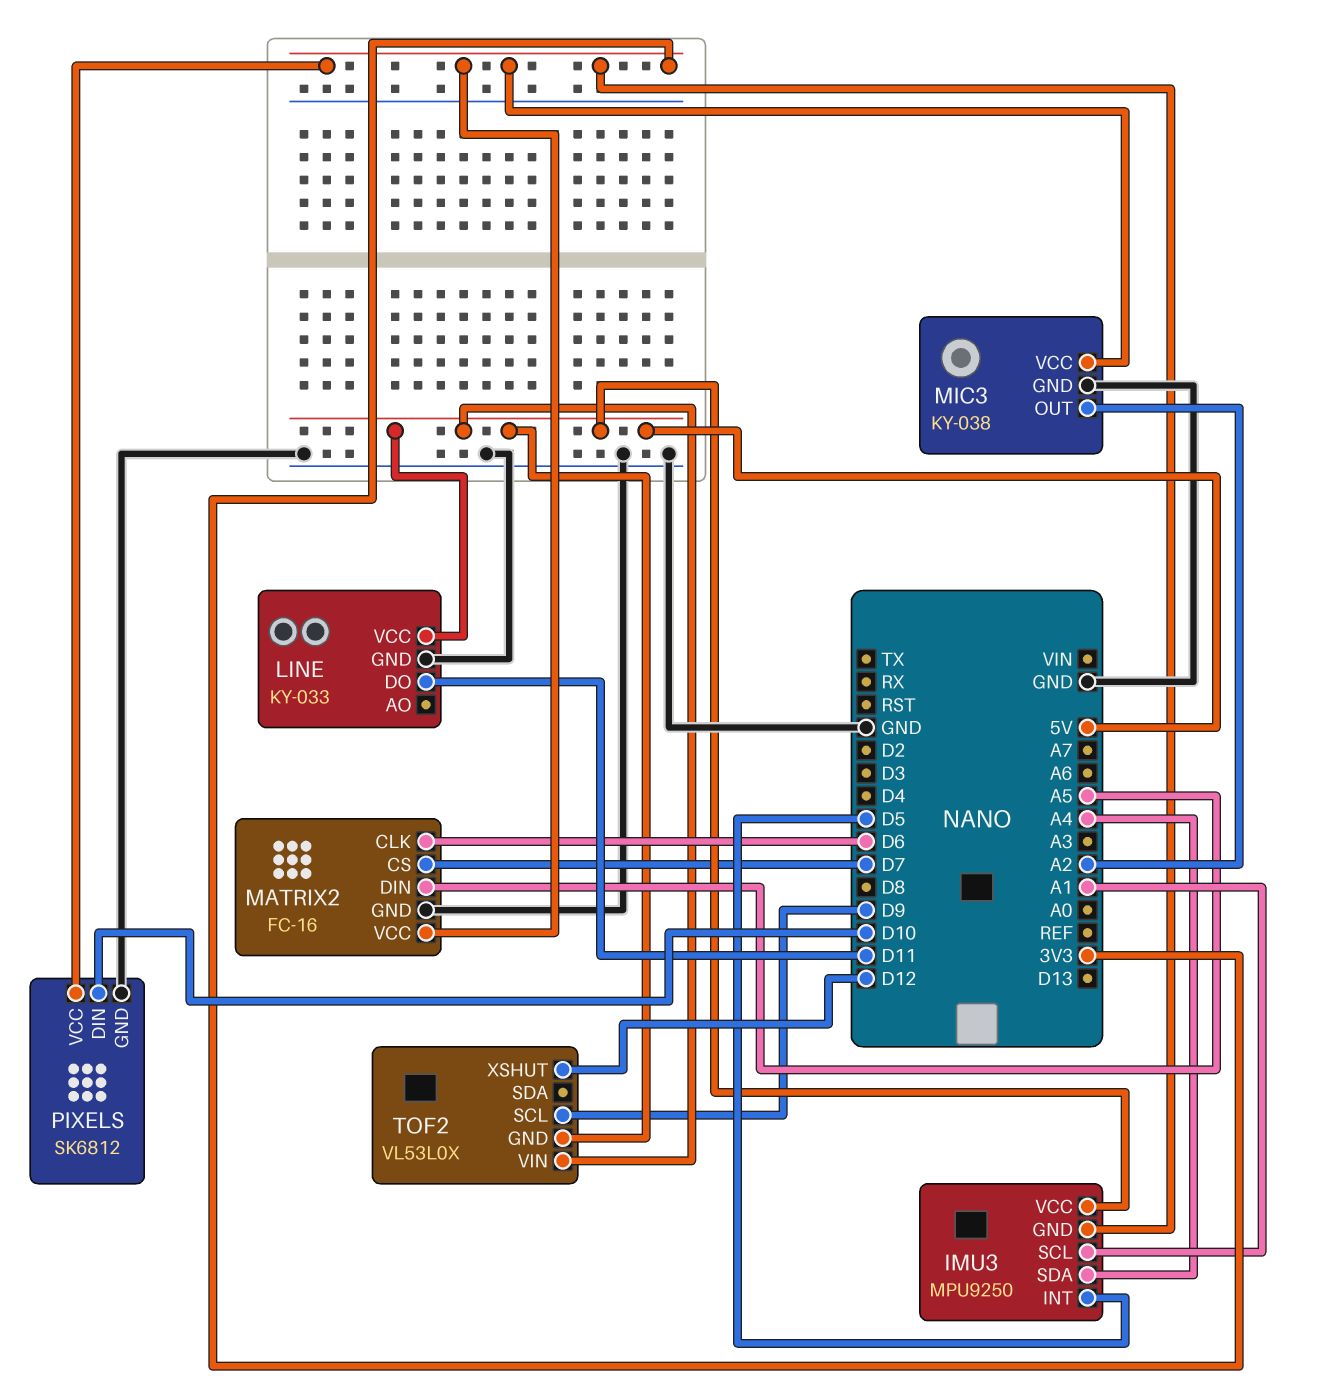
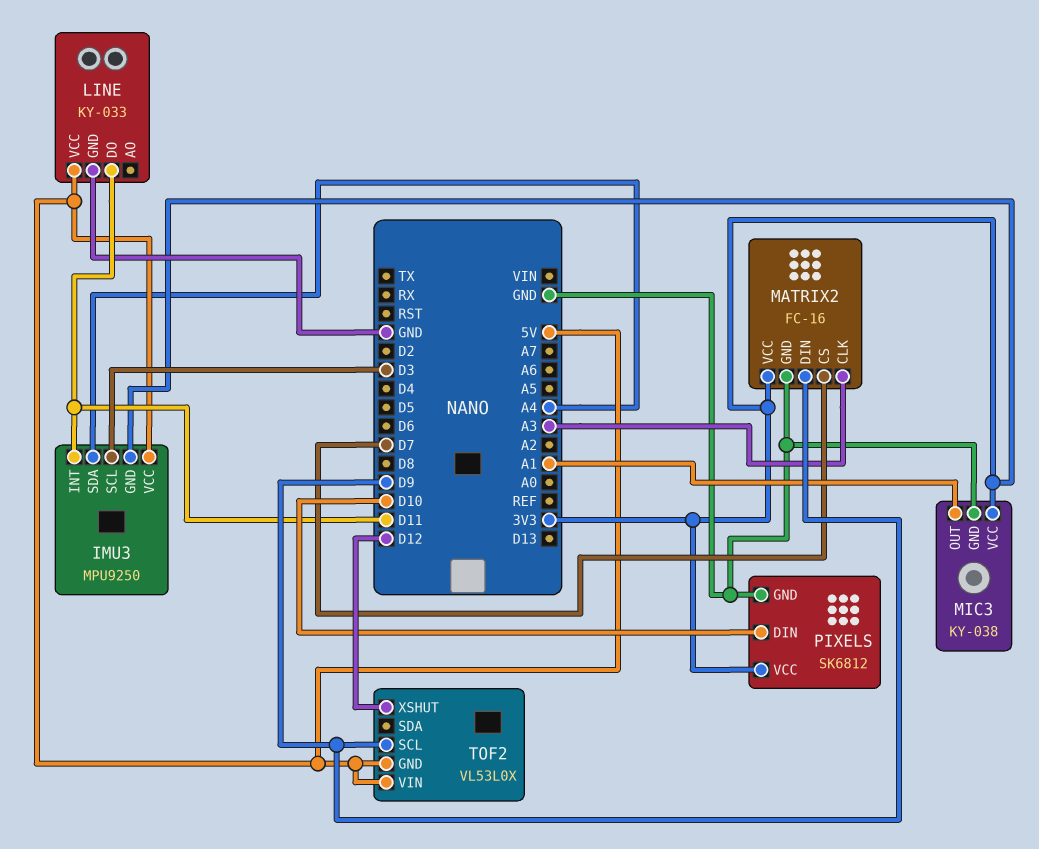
IMU3 pin INT: D5 -> D11
IMU3 pin SCL: A1 -> D3
MATRIX2 pin CLK: D6 -> A3
MATRIX2 pin DIN: A5 -> D9
MIC3 pin OUT: A2 -> A1

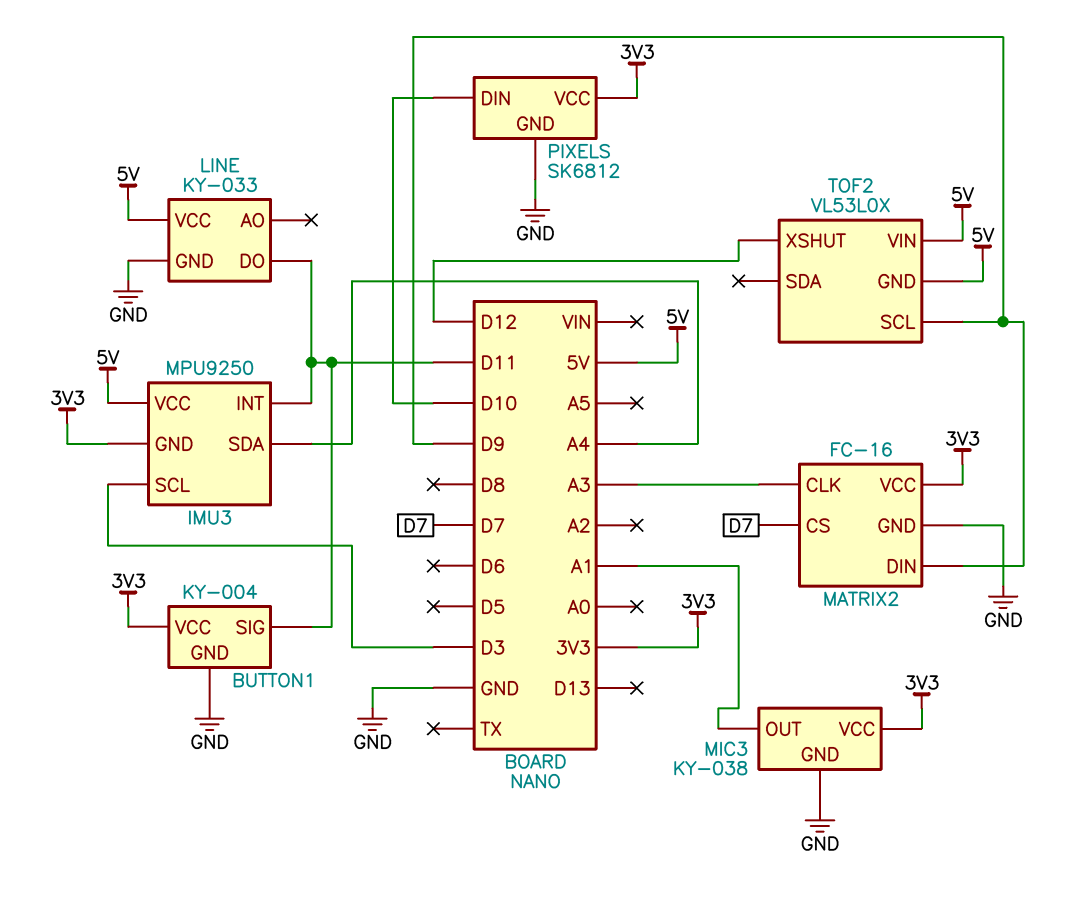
BUTTON1: none -> KY-004
BUTTON1 pin GND: none -> GND
BUTTON1 pin SIG: none -> D11
BUTTON1 pin VCC: none -> 3V3

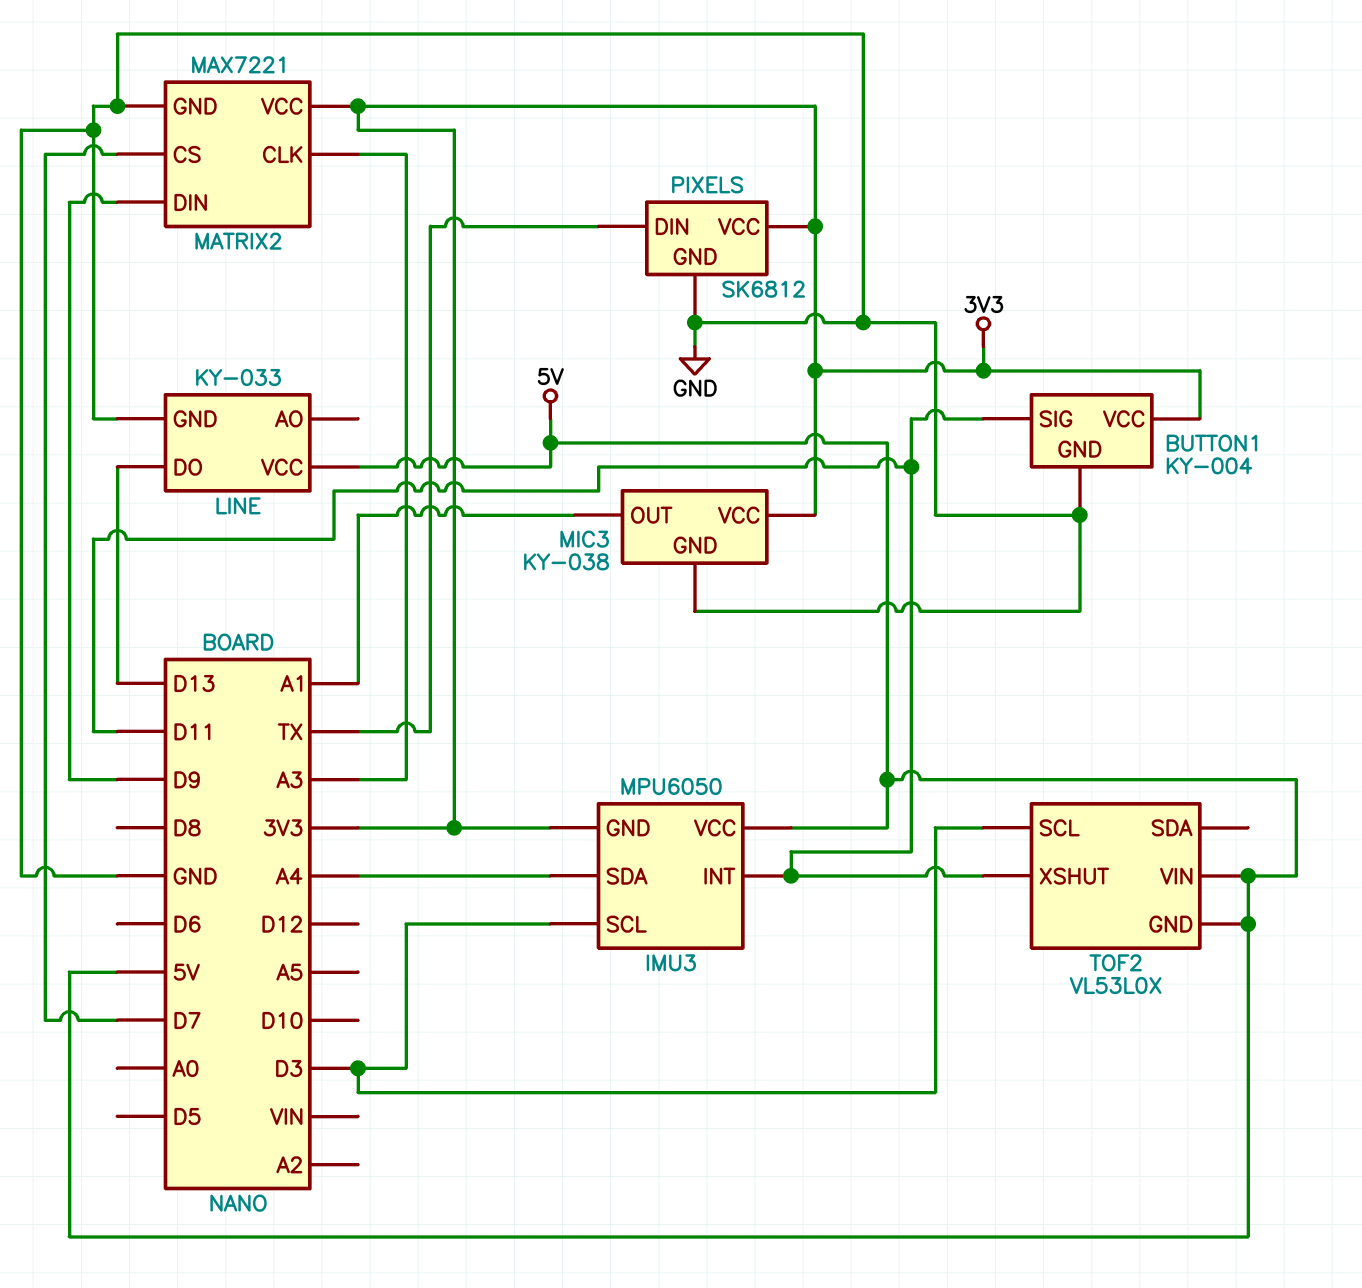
IMU3: MPU9250 -> MPU6050
LINE pin DO: D11 -> D13
MATRIX2: FC-16 -> MAX7221
PIXELS pin DIN: D10 -> TX
TOF2 pin SCL: D9 -> D3
TOF2 pin XSHUT: D12 -> D11

